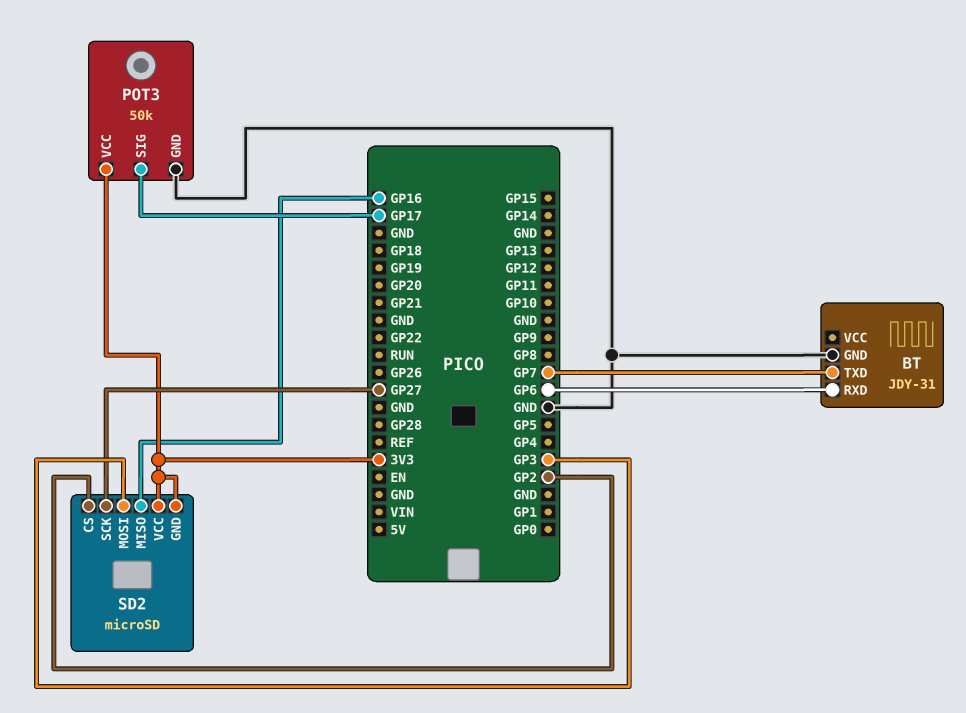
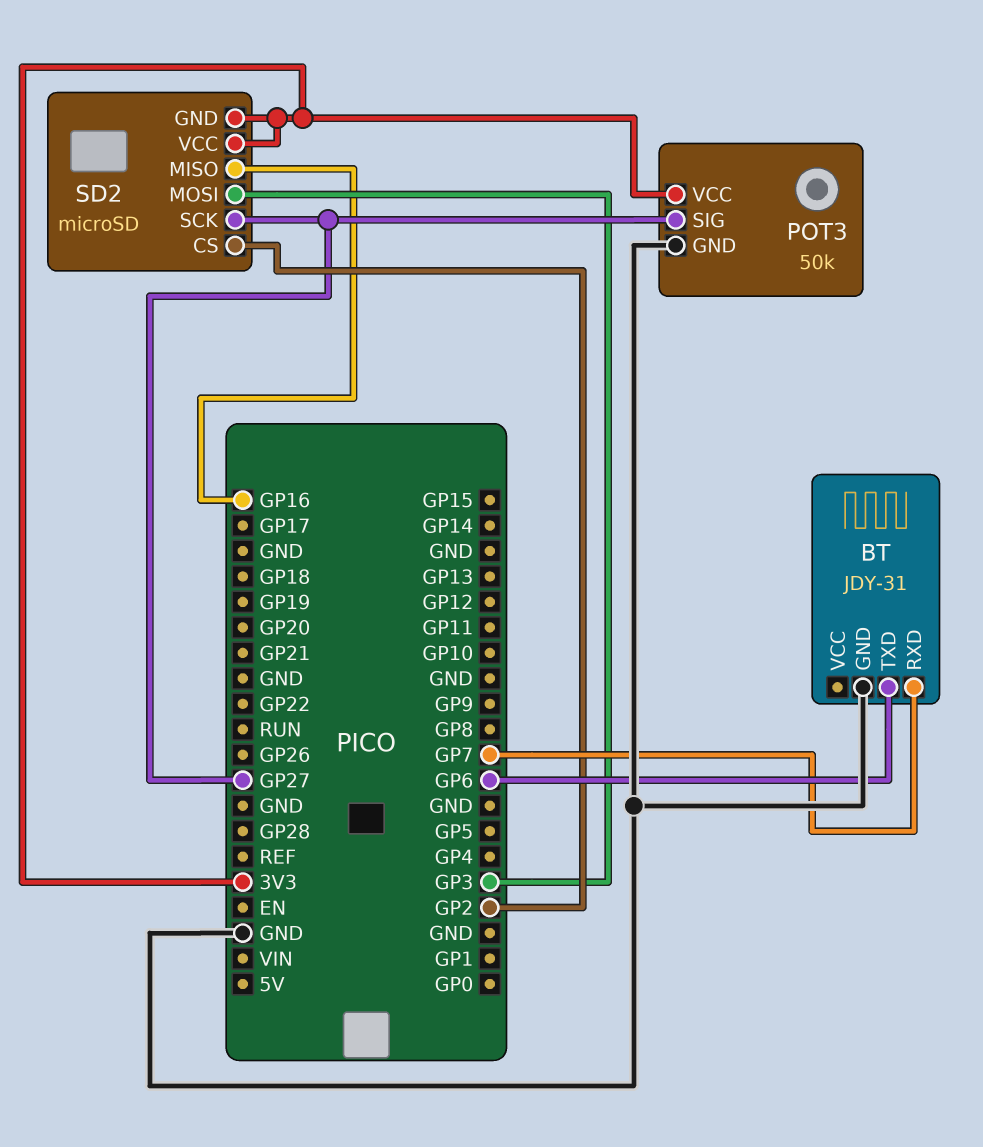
BT pin RXD: GP6 -> GP7
BT pin TXD: GP7 -> GP6
POT3 pin SIG: GP17 -> GP27

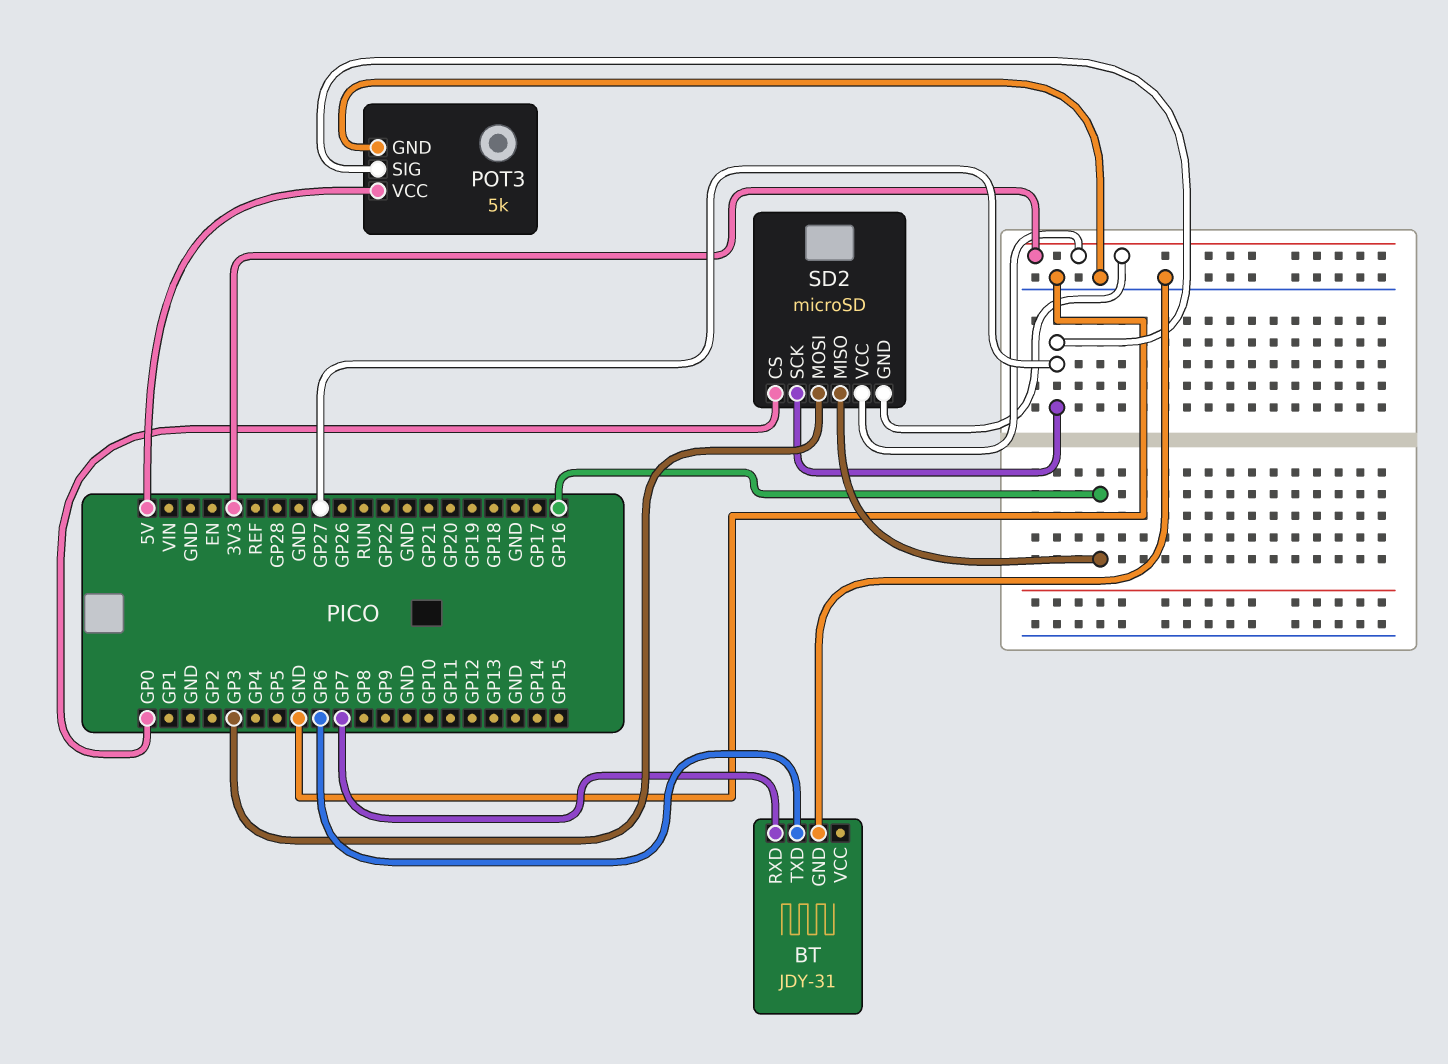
POT3: 50k -> 5k
POT3 pin VCC: 3V3 -> 5V
SD2 pin CS: GP2 -> GP0

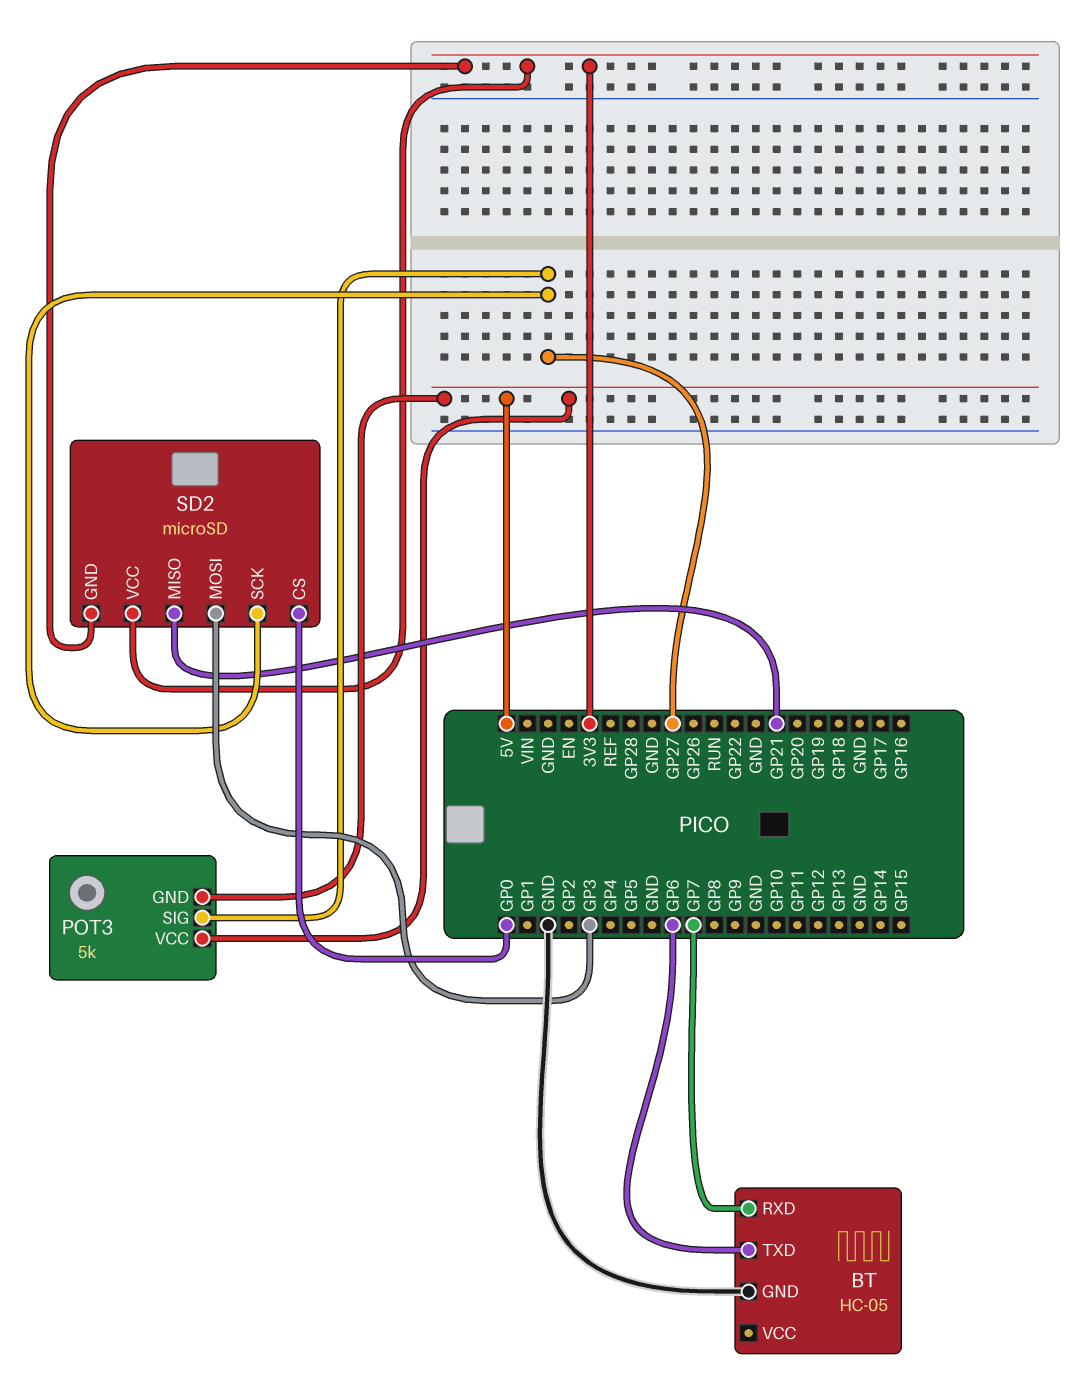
BT: JDY-31 -> HC-05
POT3 pin GND: GND -> 5V
SD2 pin MISO: GP16 -> GP21

